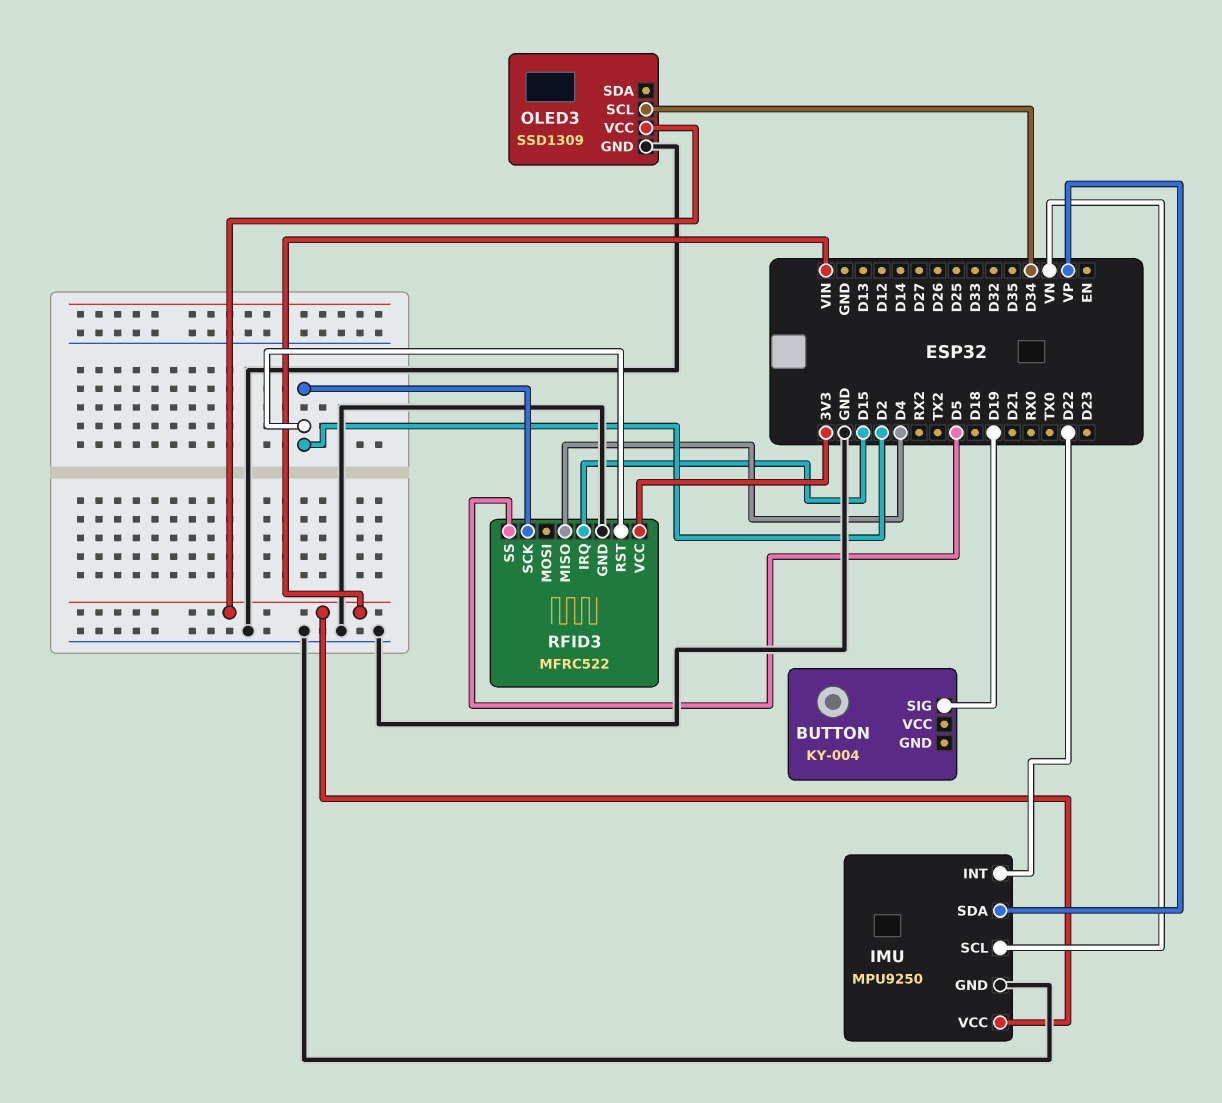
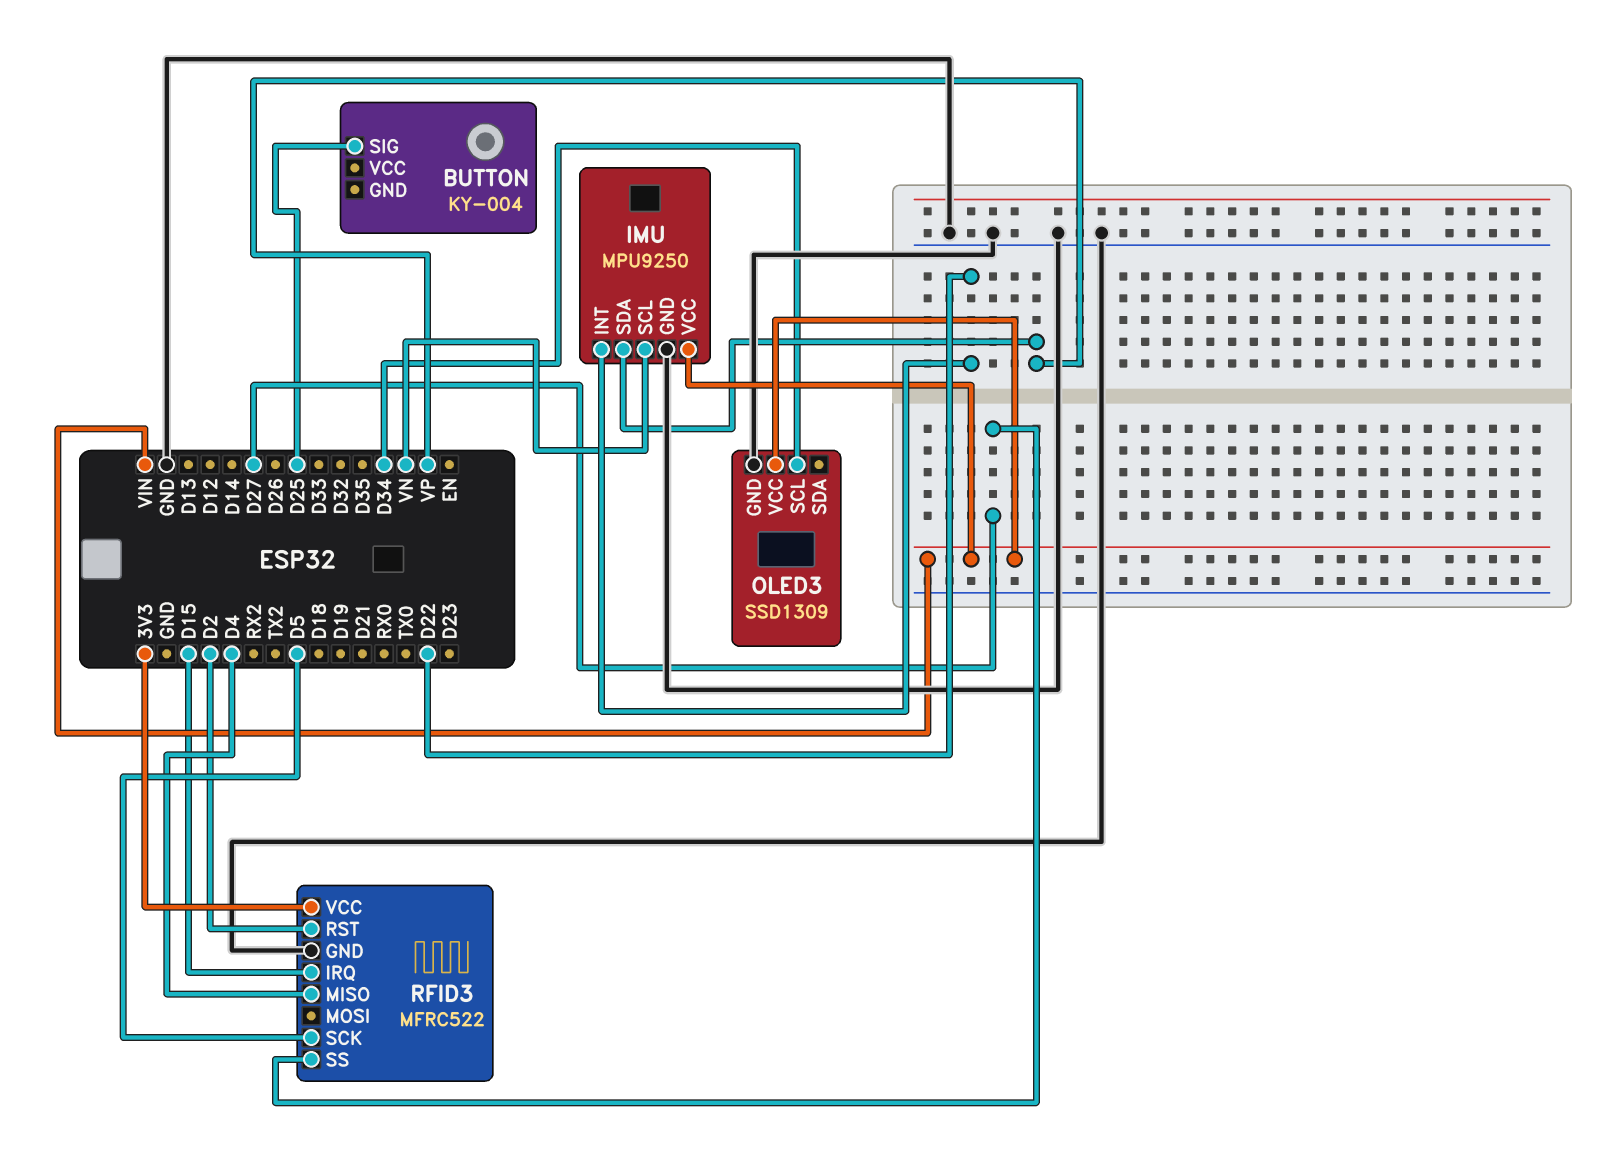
BUTTON pin SIG: D19 -> D25
RFID3 pin SCK: D2 -> D5
RFID3 pin SS: D5 -> D27

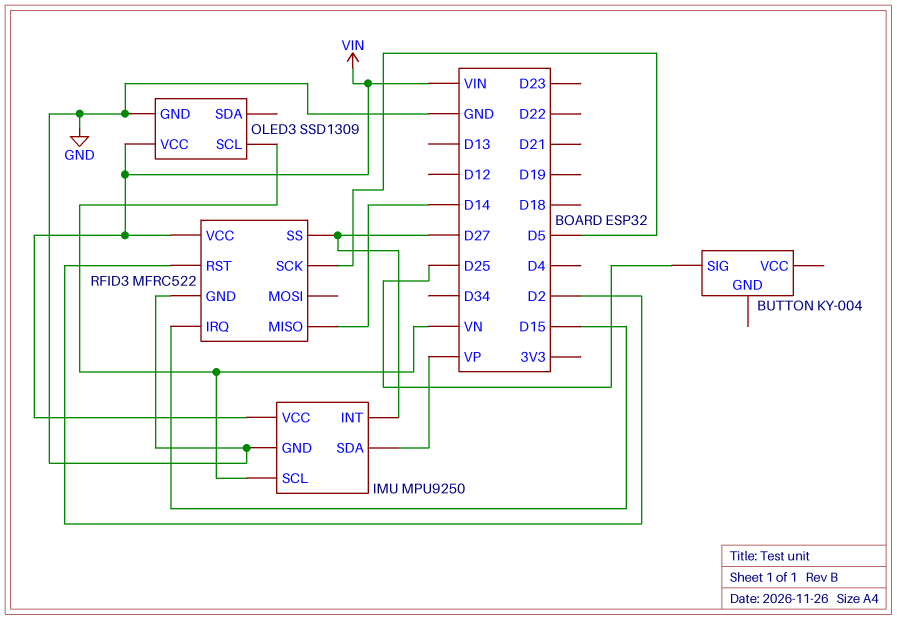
IMU pin INT: D22 -> D27
OLED3 pin SCL: D34 -> VN
RFID3 pin MISO: D4 -> D14
RFID3 pin VCC: 3V3 -> VIN

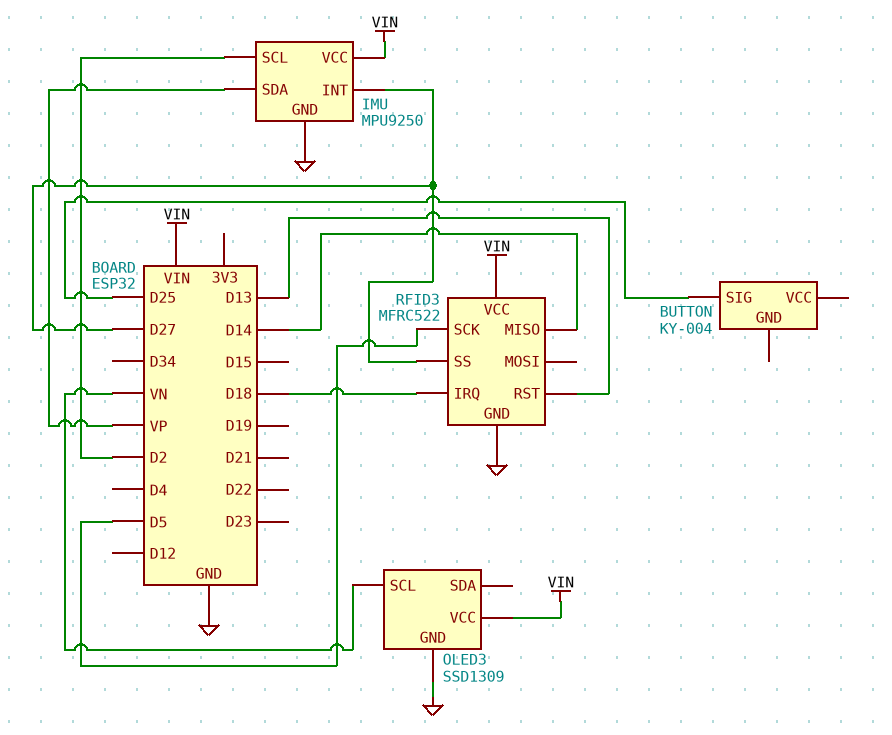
IMU pin SCL: VN -> D2
RFID3 pin IRQ: D15 -> D18
RFID3 pin RST: D2 -> D13

